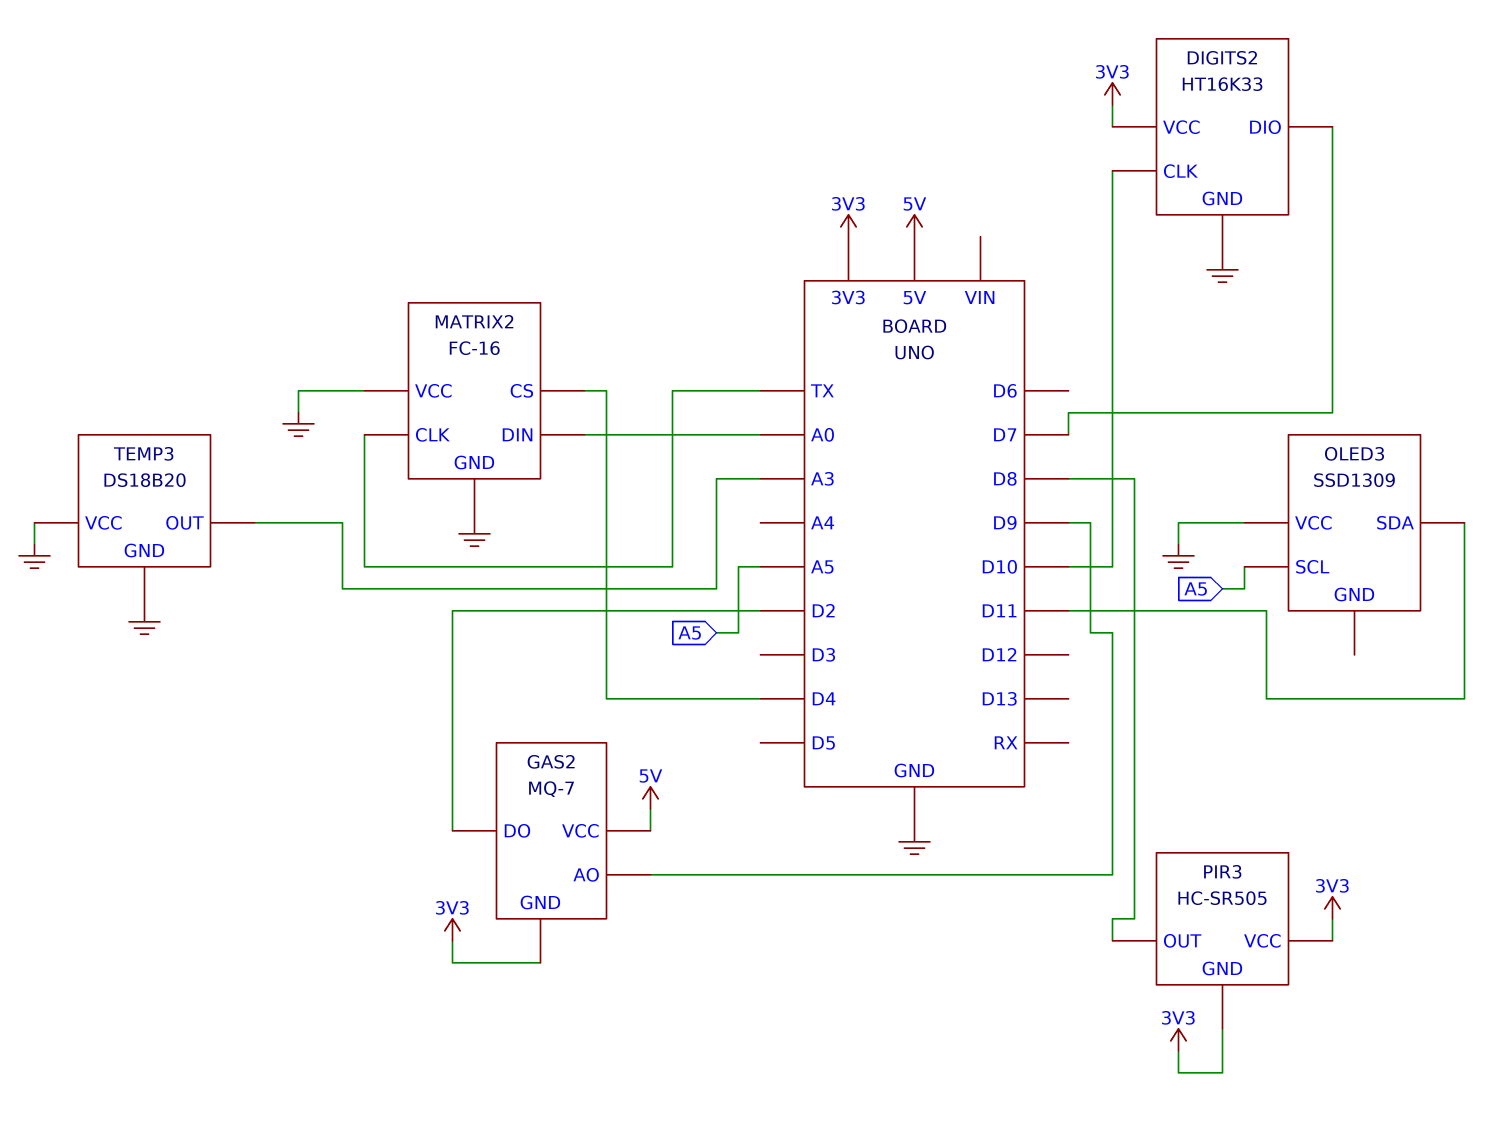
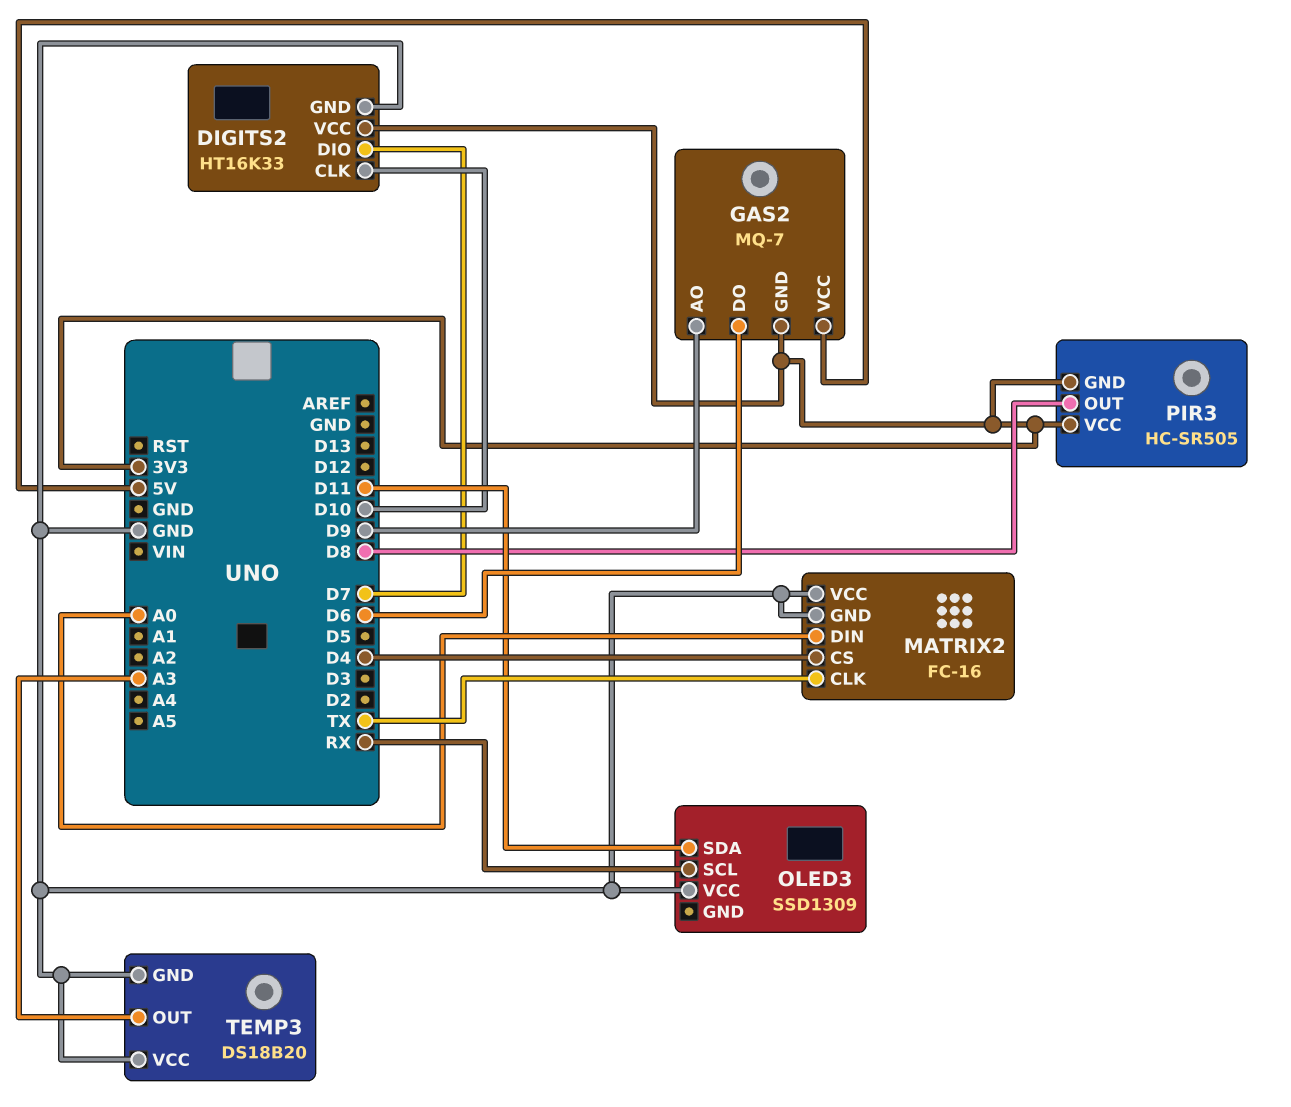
GAS2 pin DO: D2 -> D6
OLED3 pin SCL: A5 -> RX

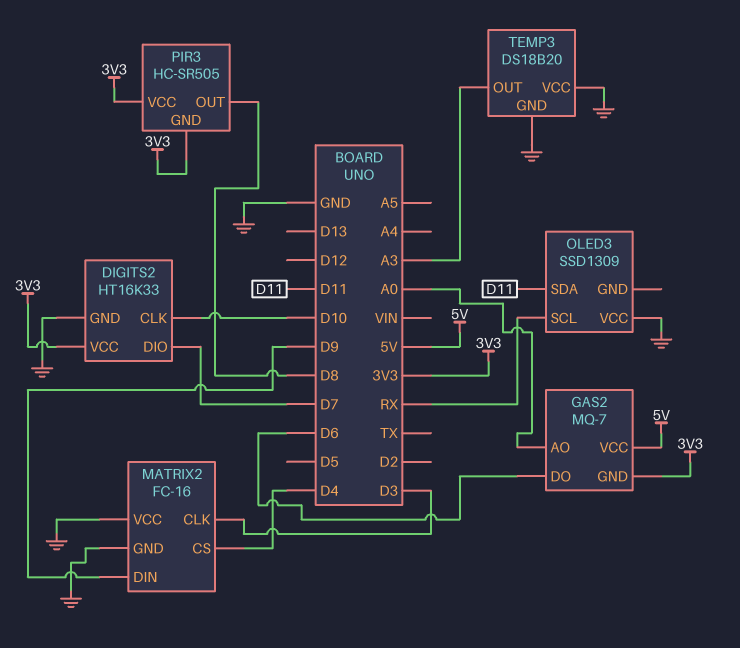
GAS2 pin AO: D9 -> A0
MATRIX2 pin CLK: TX -> D3
MATRIX2 pin DIN: A0 -> D9

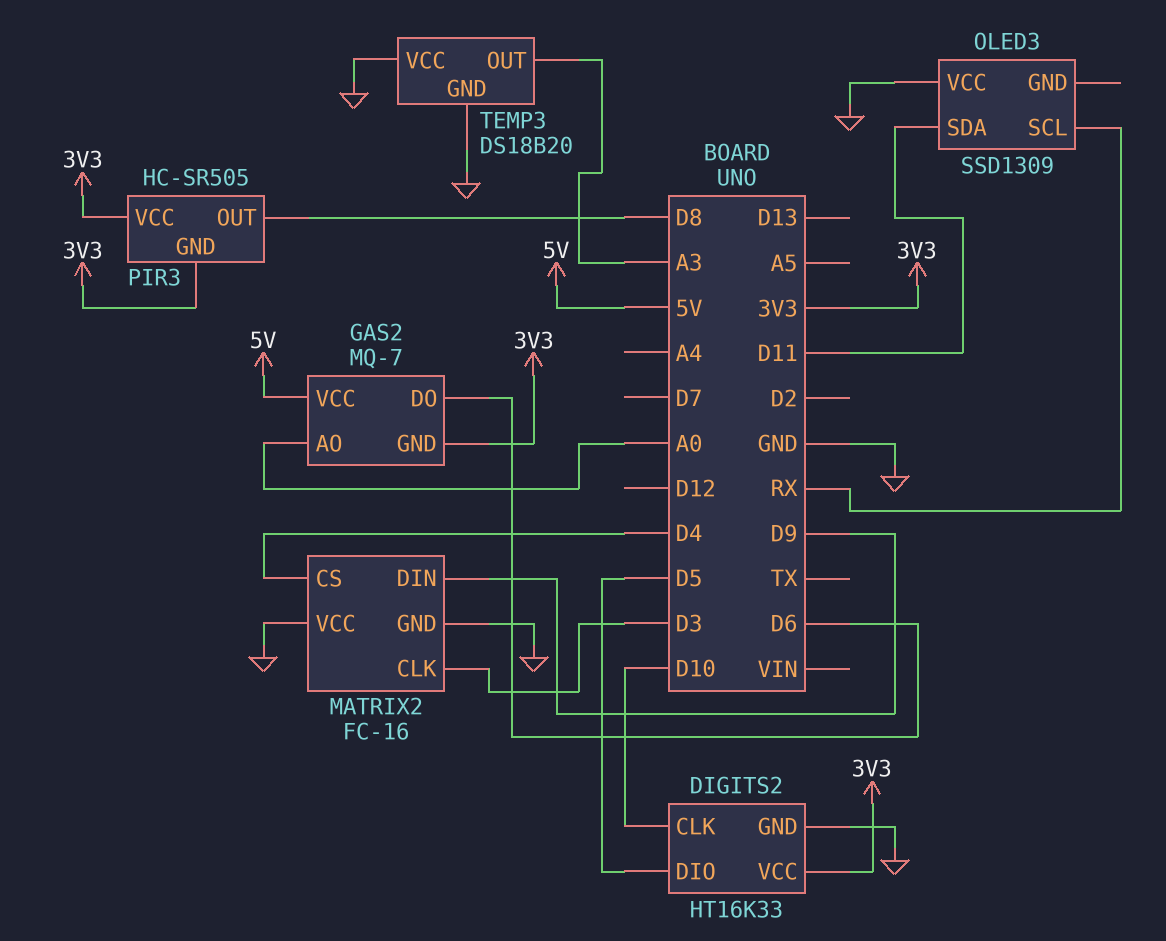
DIGITS2 pin DIO: D7 -> D5

